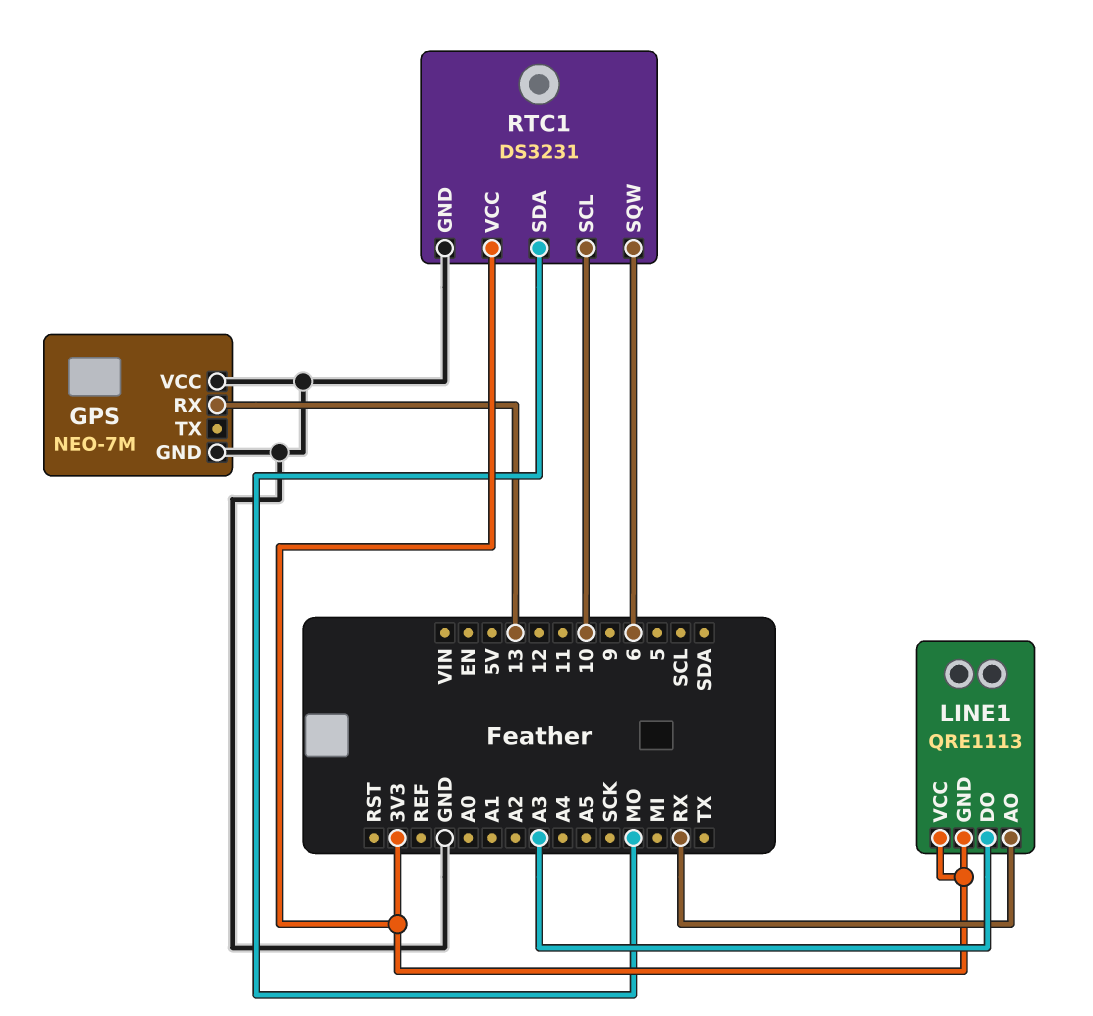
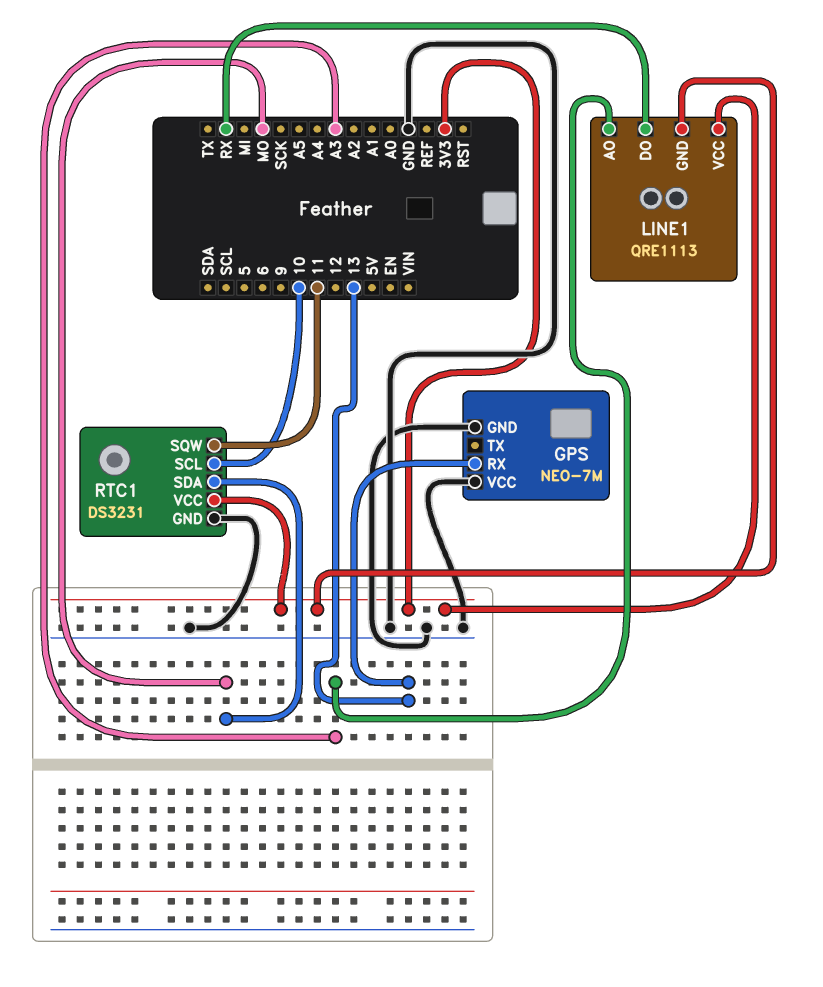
LINE1 pin AO: RX -> A3
LINE1 pin DO: A3 -> RX
RTC1 pin SQW: 6 -> 11

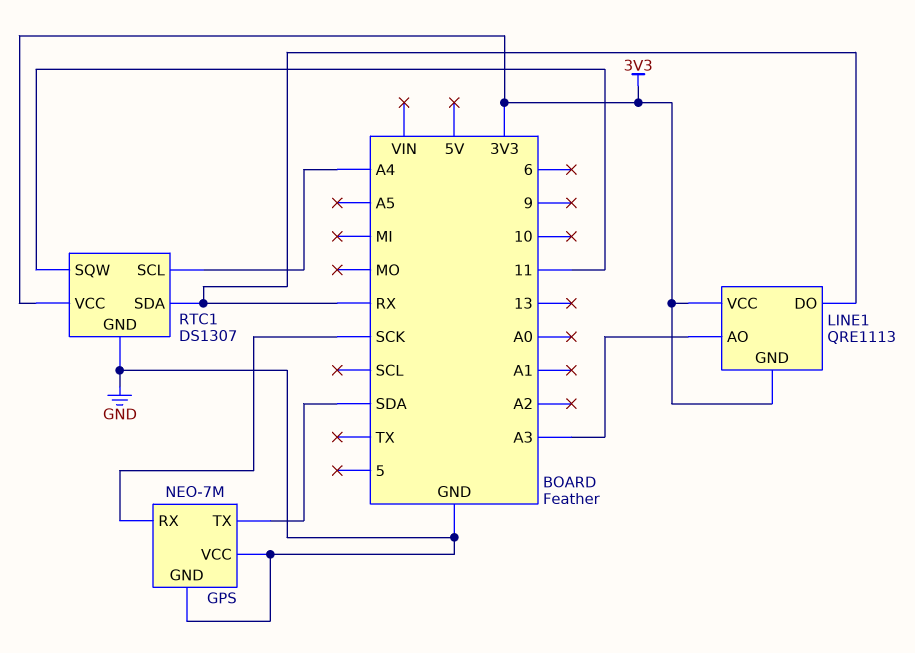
GPS pin RX: 13 -> SCK
GPS pin TX: none -> SDA
RTC1: DS3231 -> DS1307
RTC1 pin SCL: 10 -> A4
RTC1 pin SDA: MO -> RX

